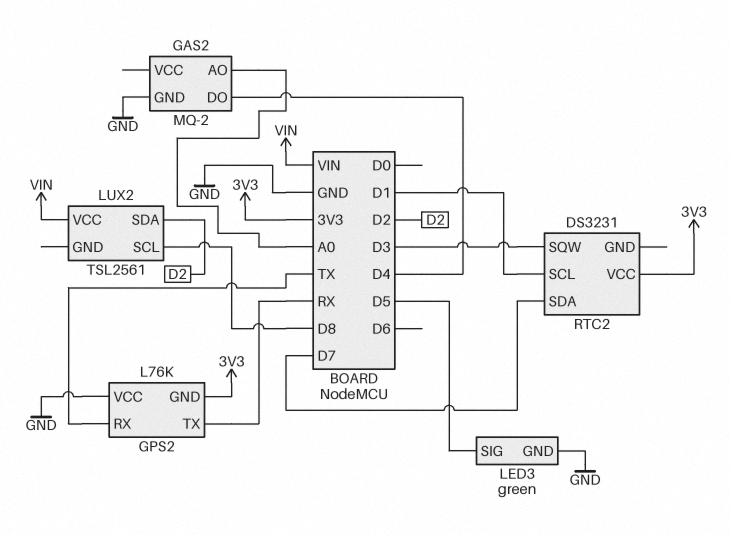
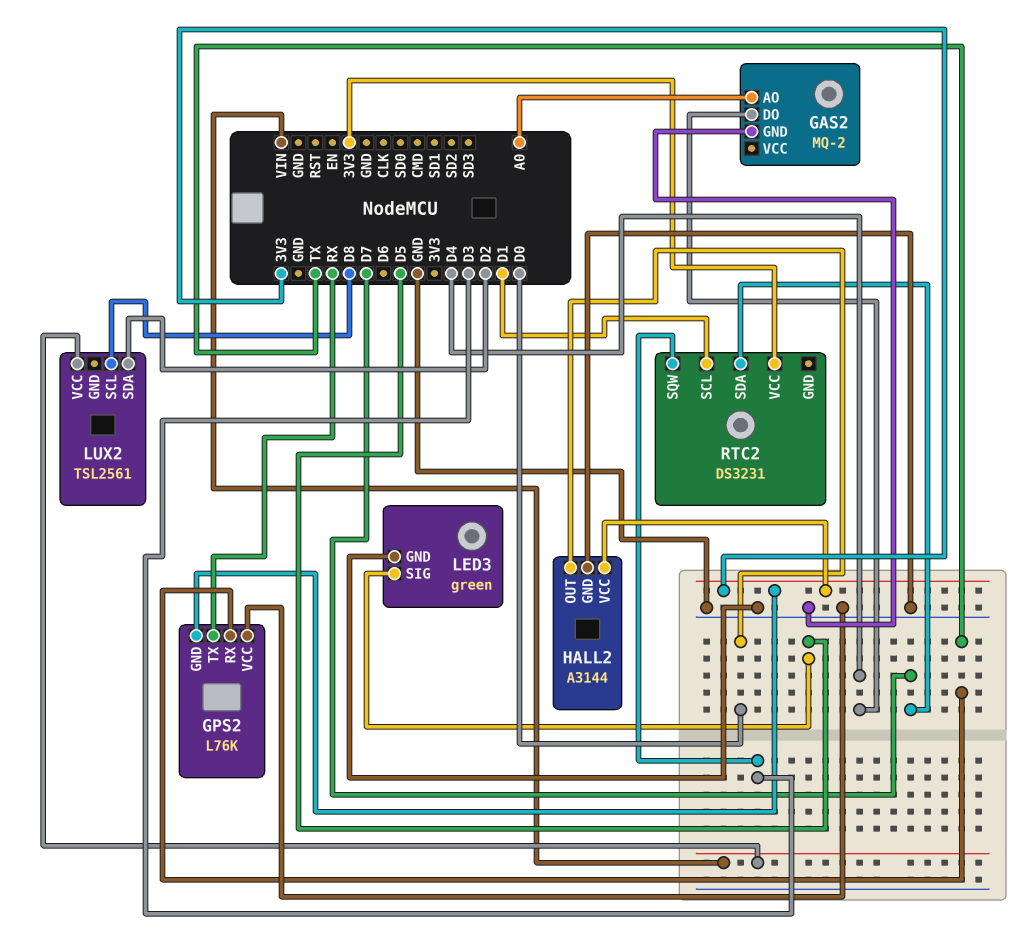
HALL2: none -> A3144
HALL2 pin GND: none -> GND
HALL2 pin OUT: none -> D0
HALL2 pin VCC: none -> 3V3

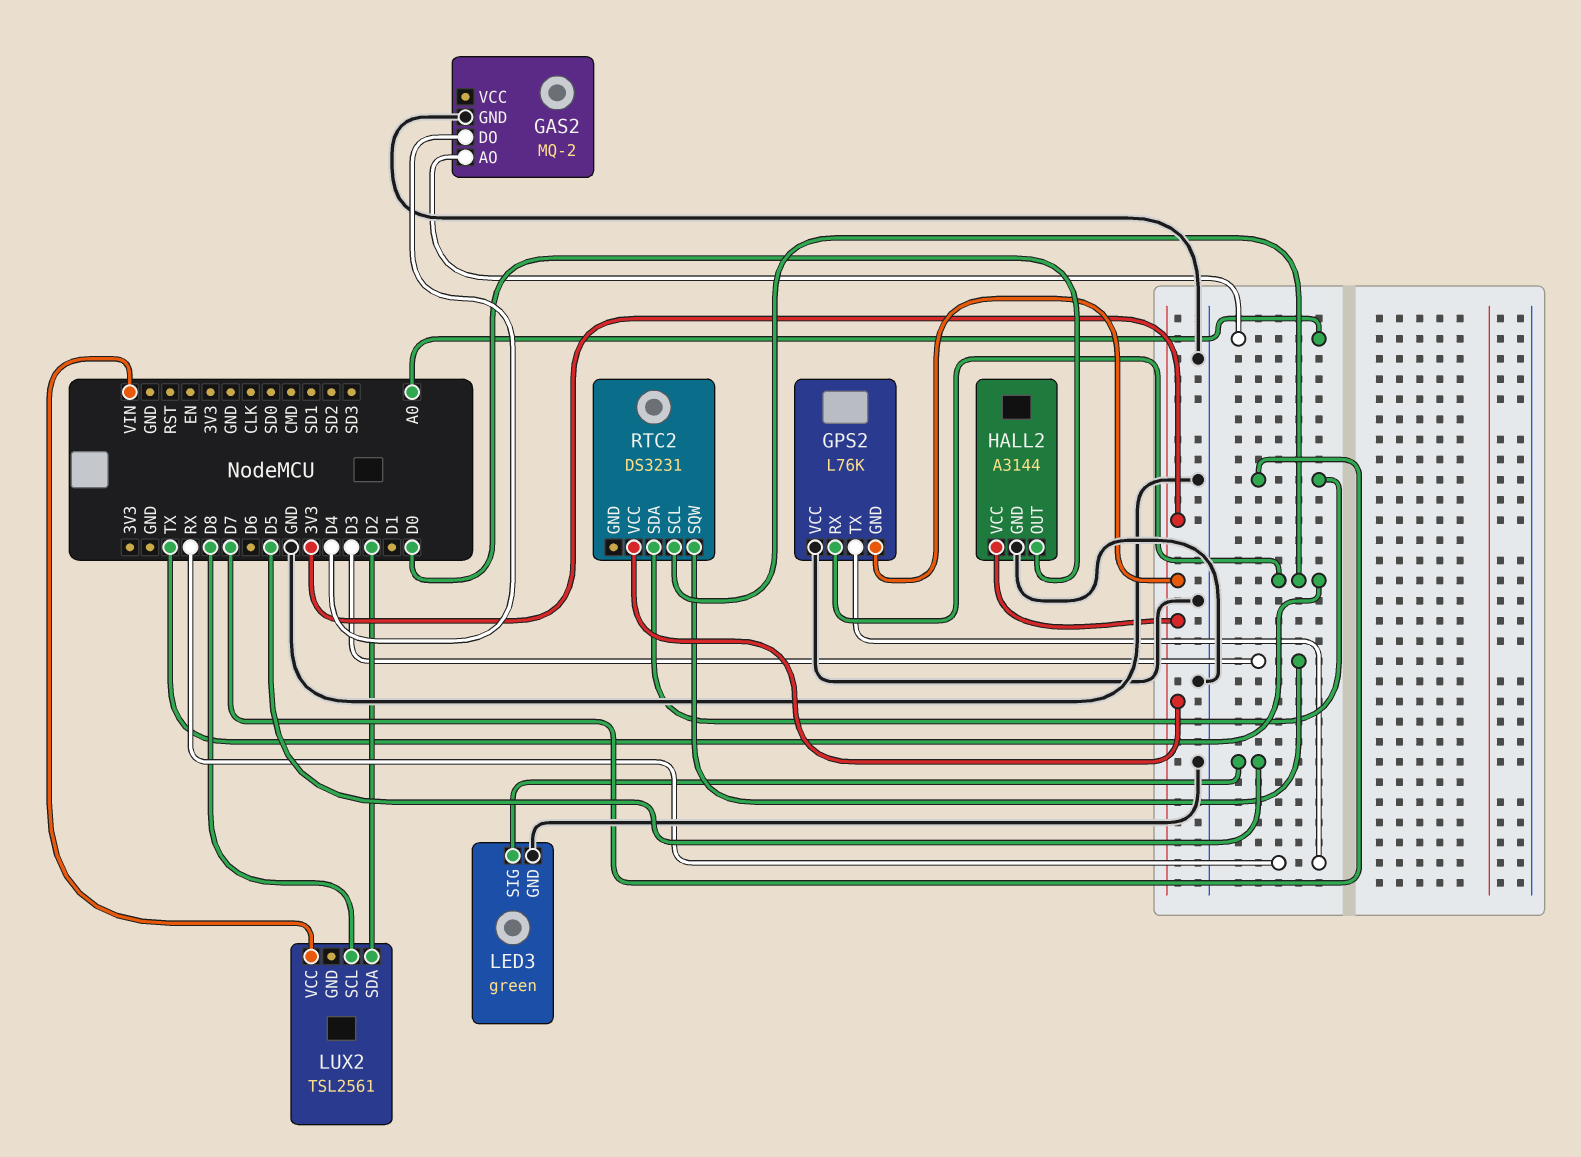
RTC2 pin SCL: D1 -> TX

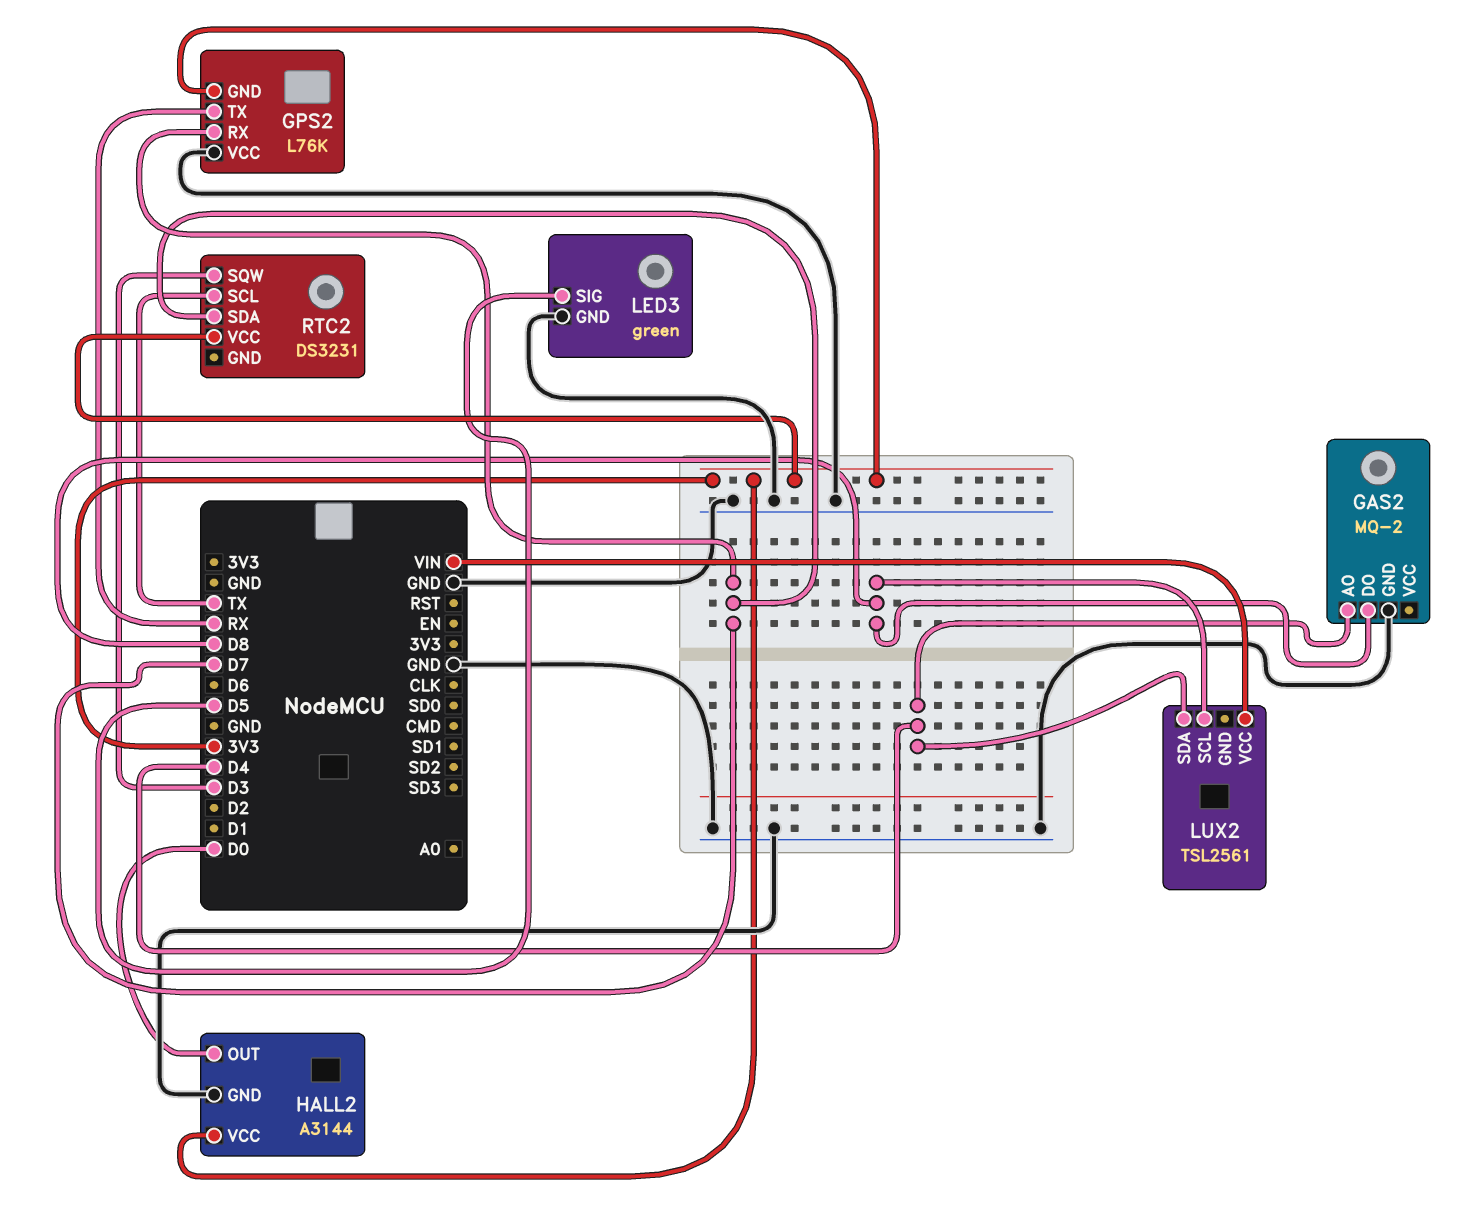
GAS2 pin AO: A0 -> D4
GAS2 pin DO: D4 -> D8
GPS2 pin RX: TX -> D7
LUX2 pin SDA: D2 -> D4

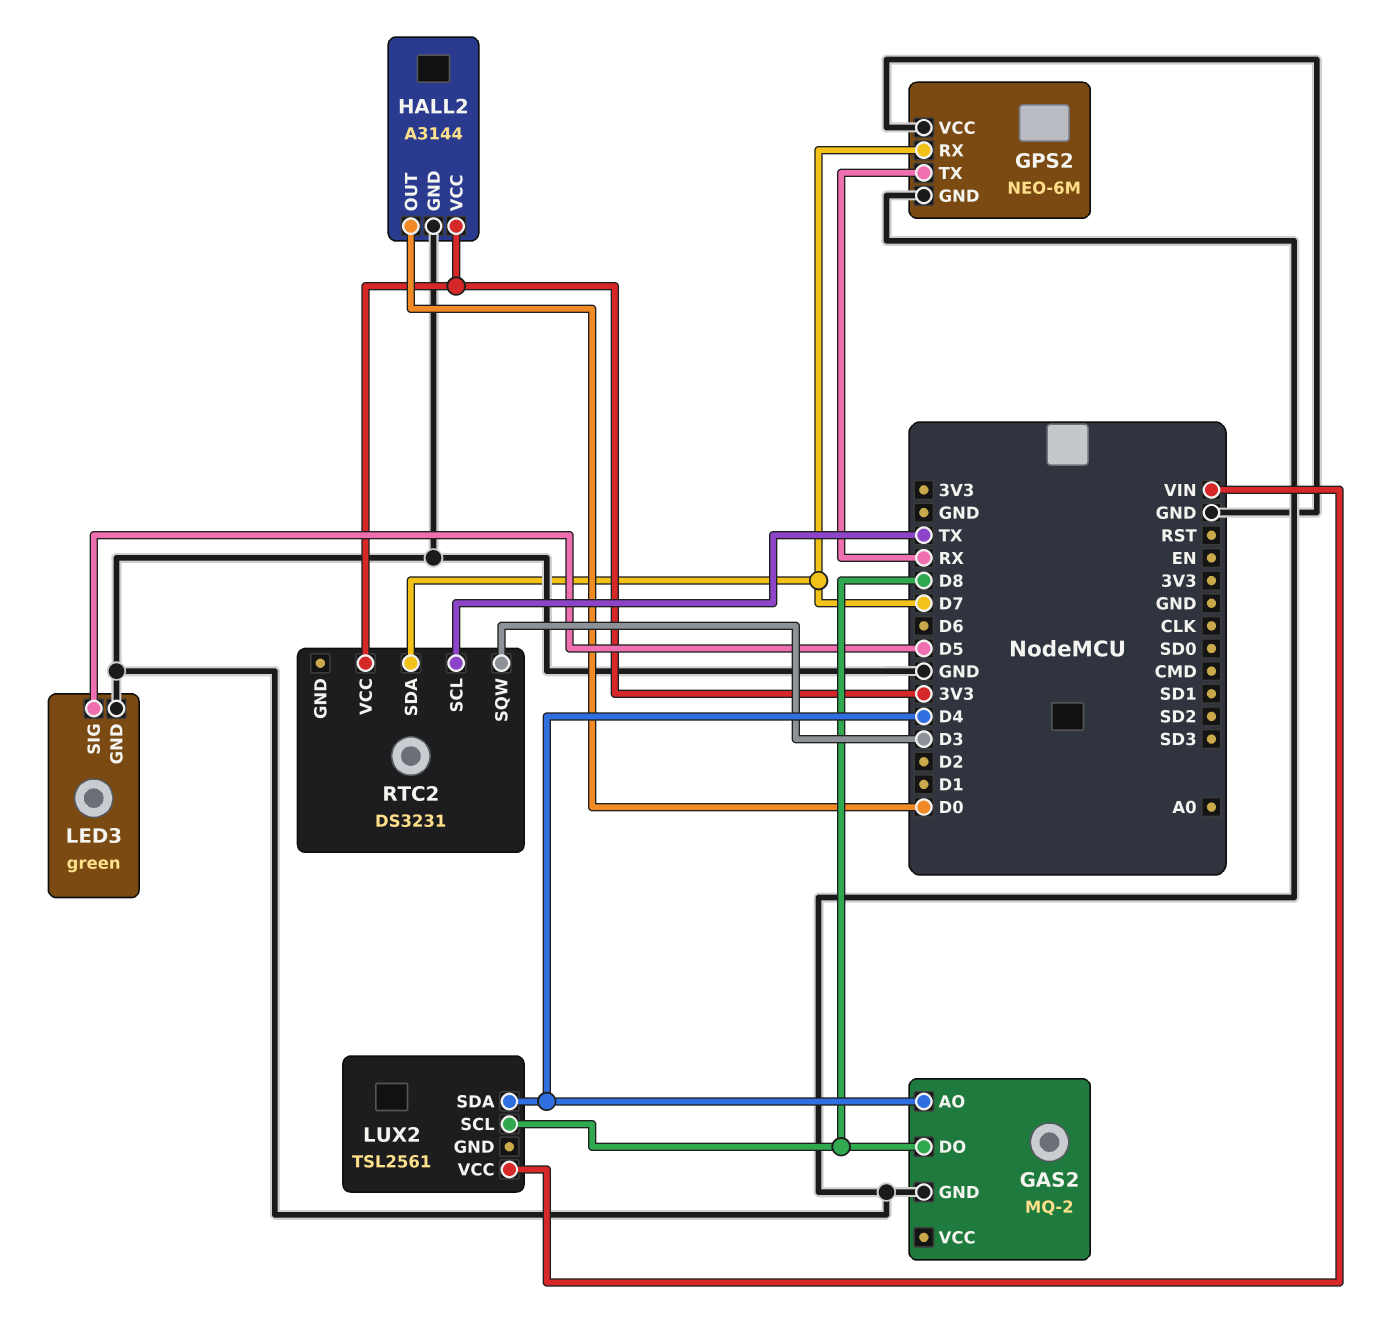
GPS2: L76K -> NEO-6M
GPS2 pin GND: 3V3 -> GND

